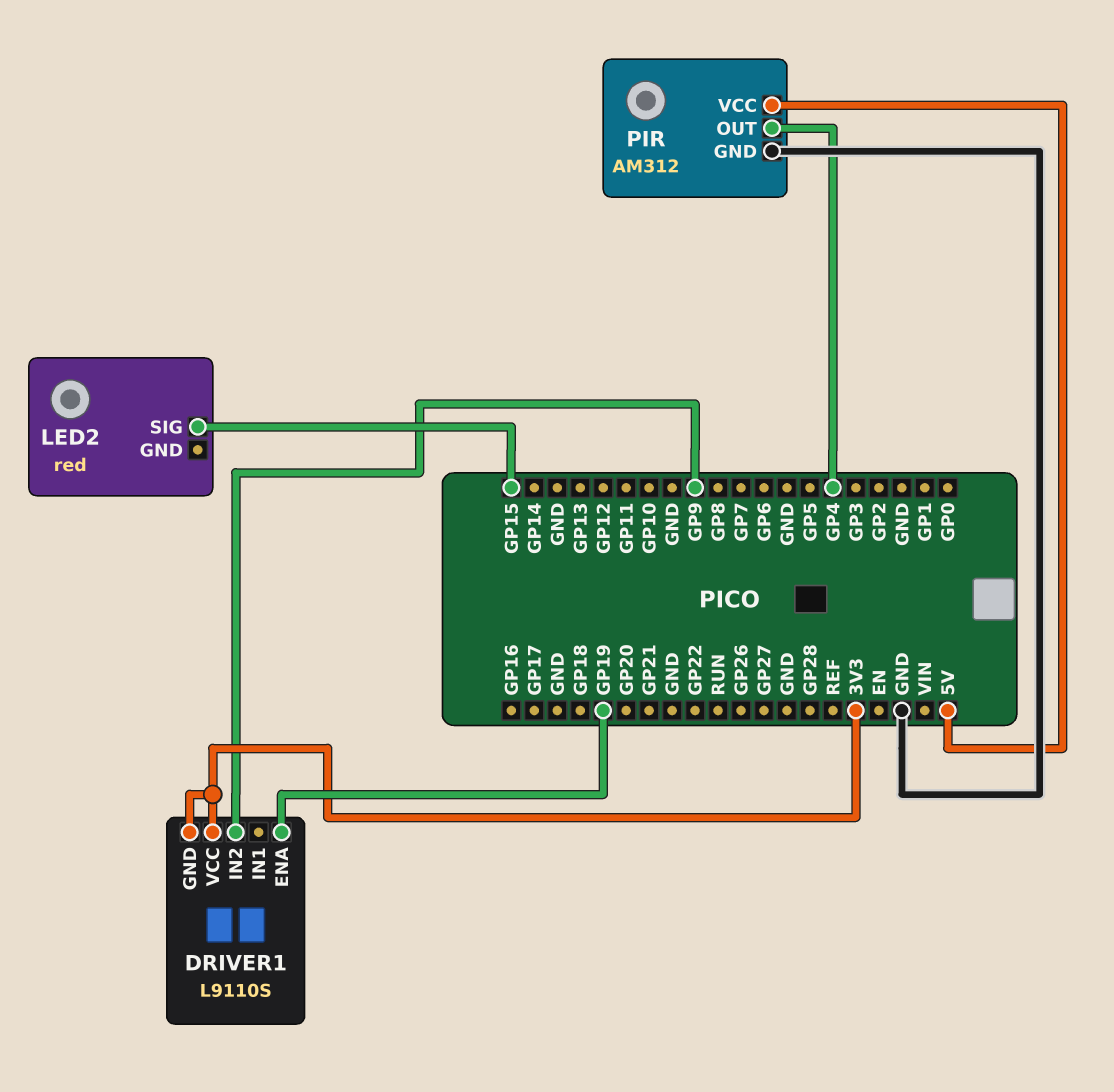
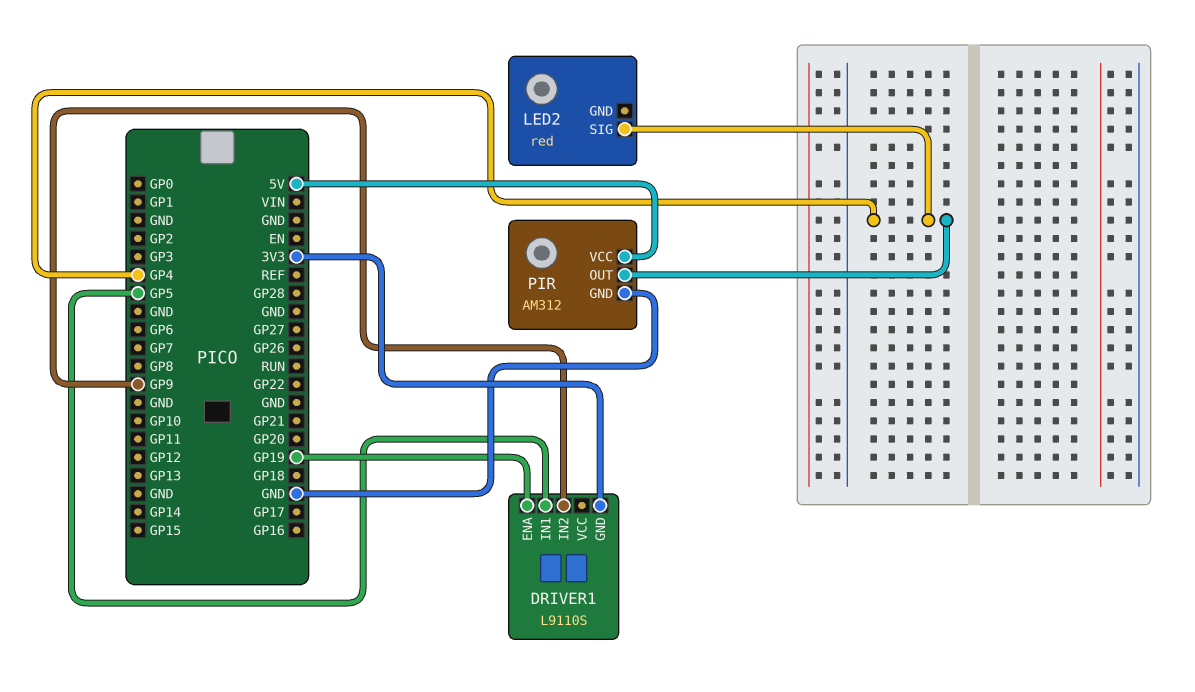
DRIVER1 pin IN1: none -> GP5
DRIVER1 pin VCC: 3V3 -> none
LED2 pin SIG: GP15 -> GP4

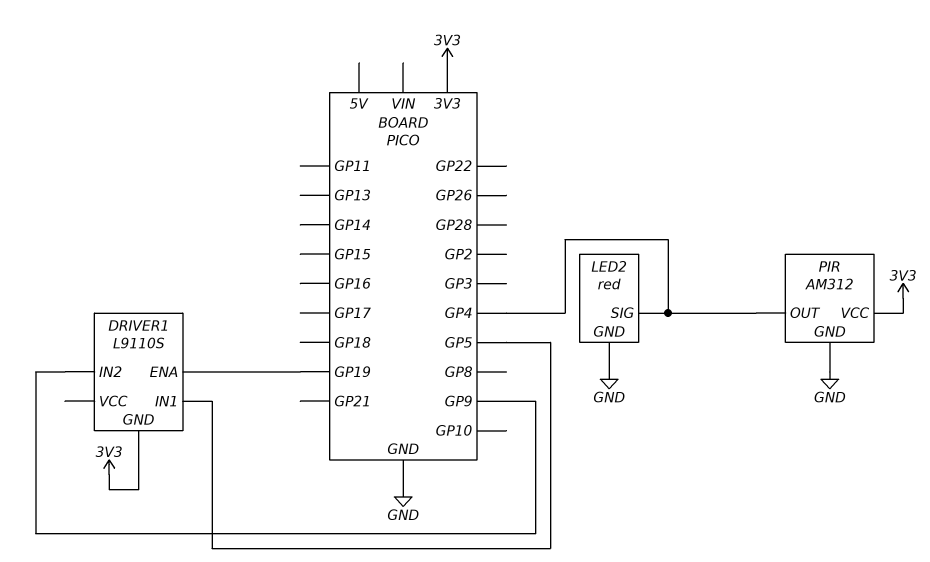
LED2 pin GND: none -> GND
PIR pin VCC: 5V -> 3V3

